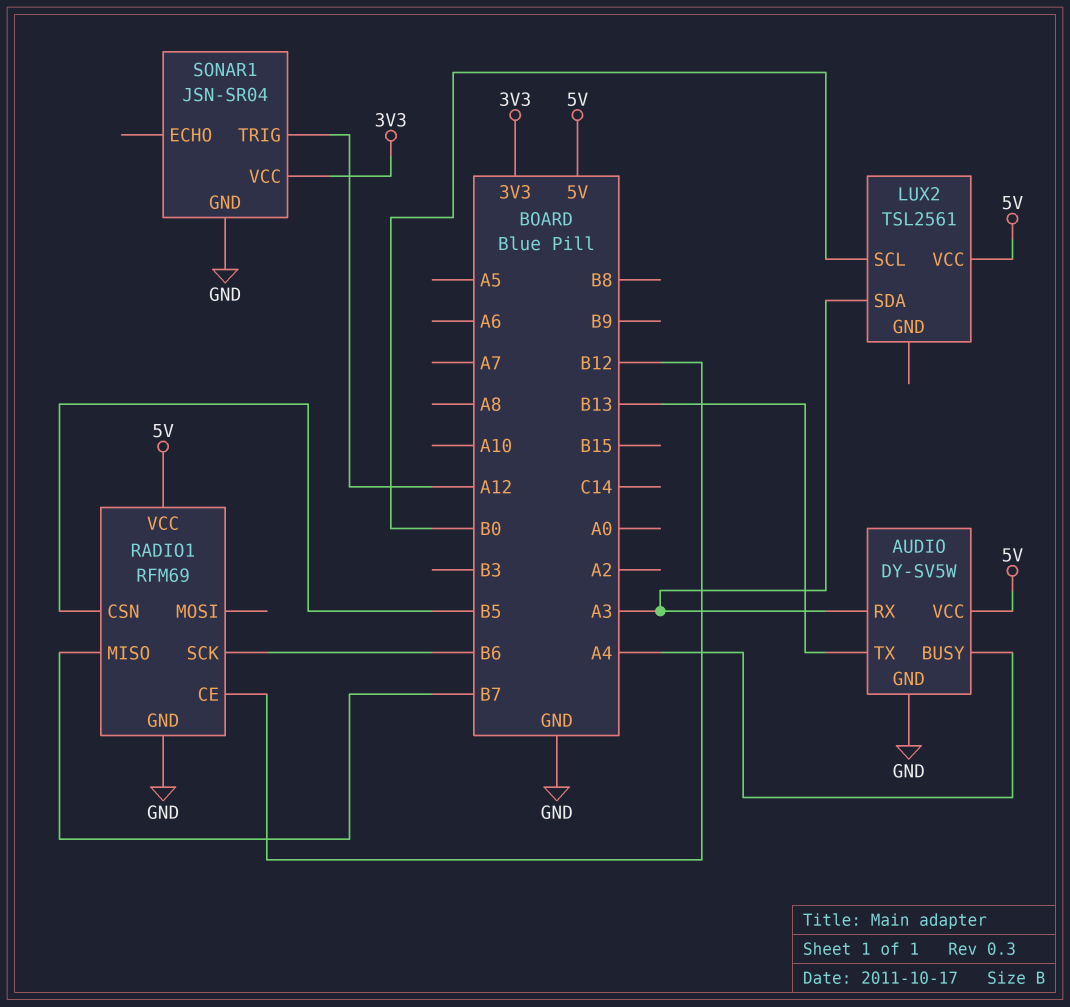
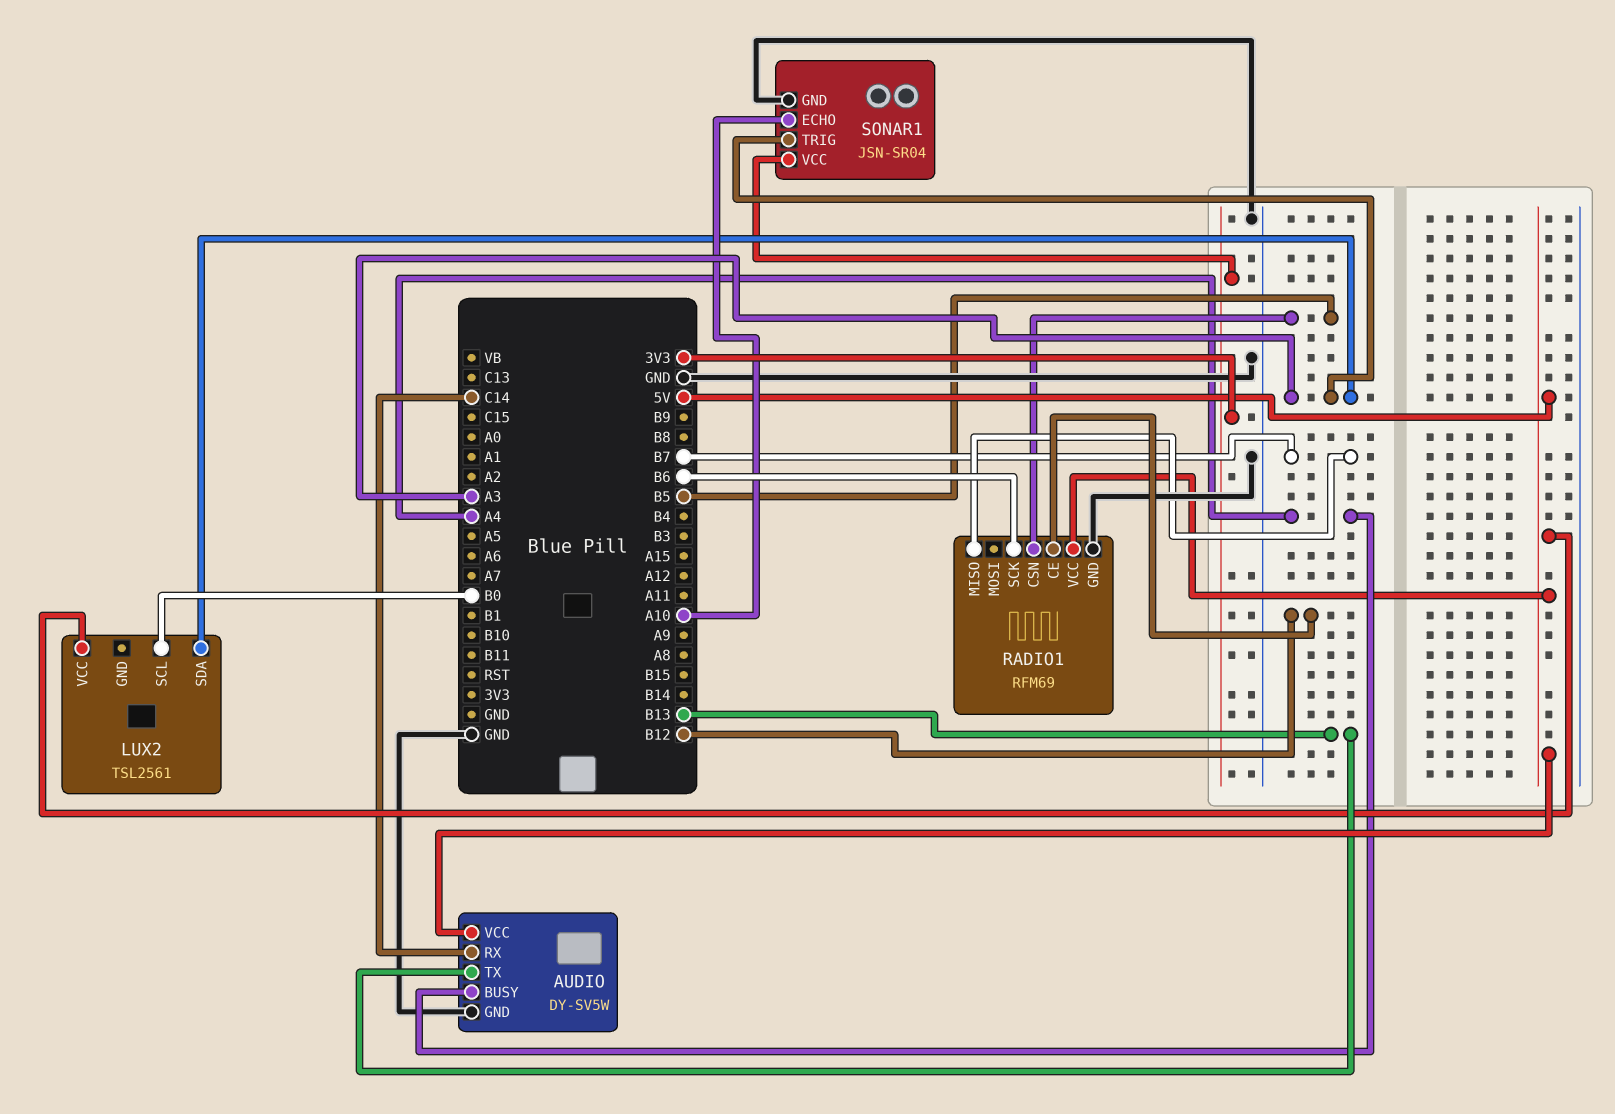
AUDIO pin RX: A3 -> C14
SONAR1 pin ECHO: none -> A10
SONAR1 pin TRIG: A12 -> A3

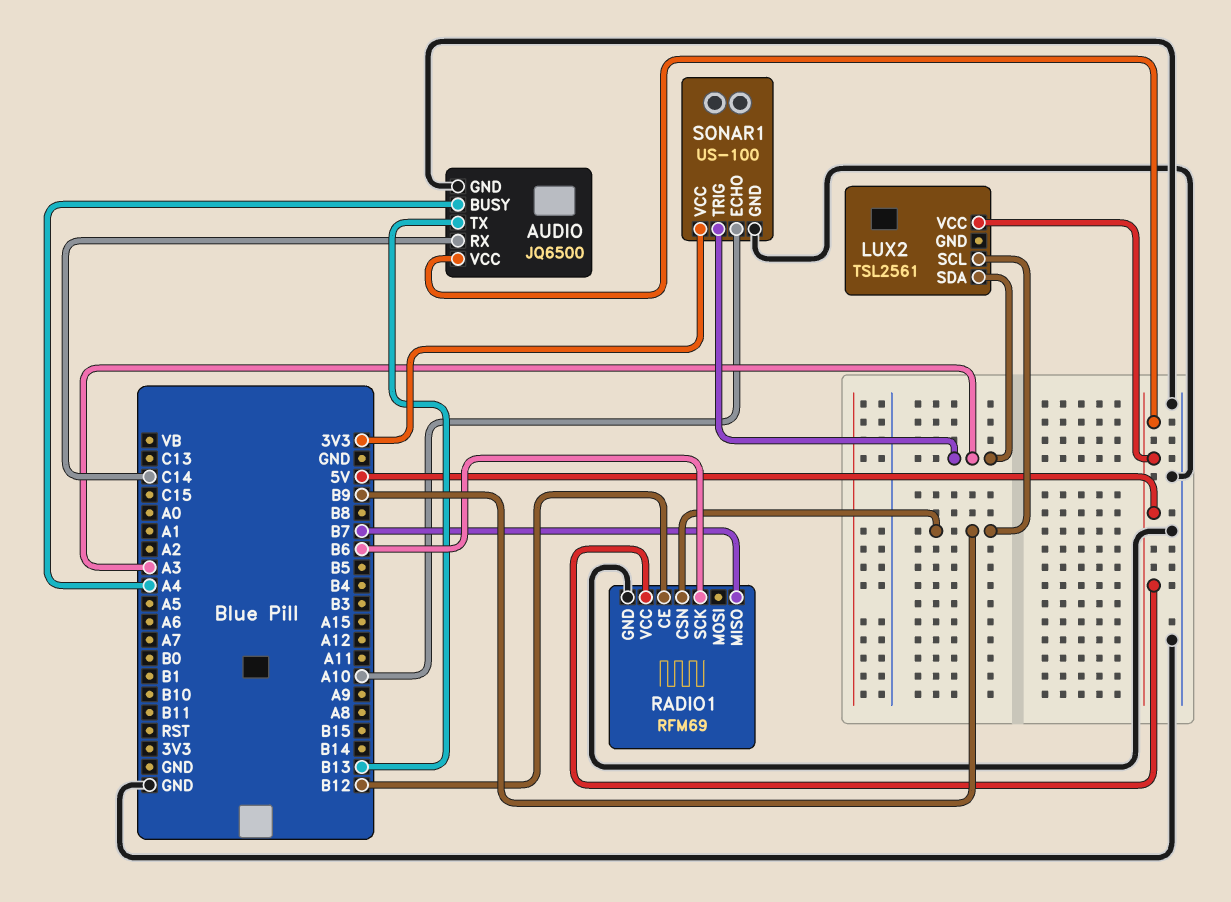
AUDIO: DY-SV5W -> JQ6500
LUX2 pin SCL: B0 -> B9
RADIO1 pin CSN: B5 -> B9
SONAR1: JSN-SR04 -> US-100

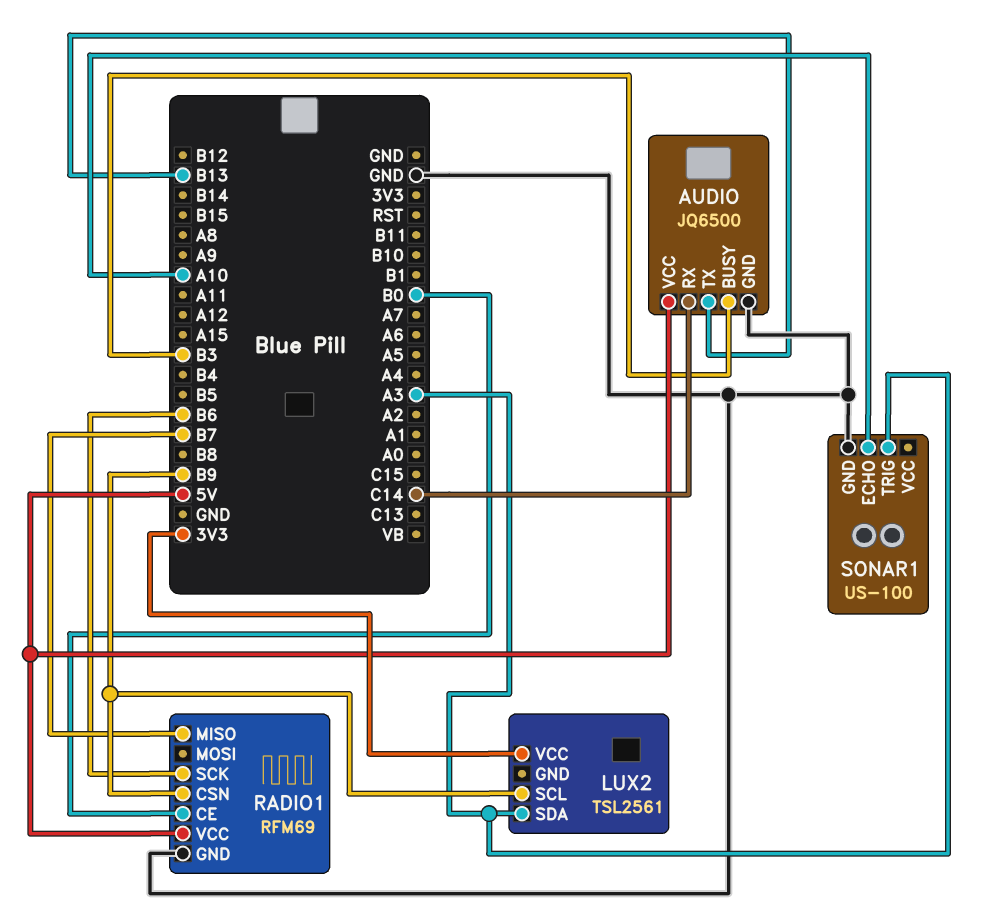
AUDIO pin BUSY: A4 -> B3
LUX2 pin VCC: 5V -> 3V3
RADIO1 pin CE: B12 -> B0
SONAR1 pin VCC: 3V3 -> none

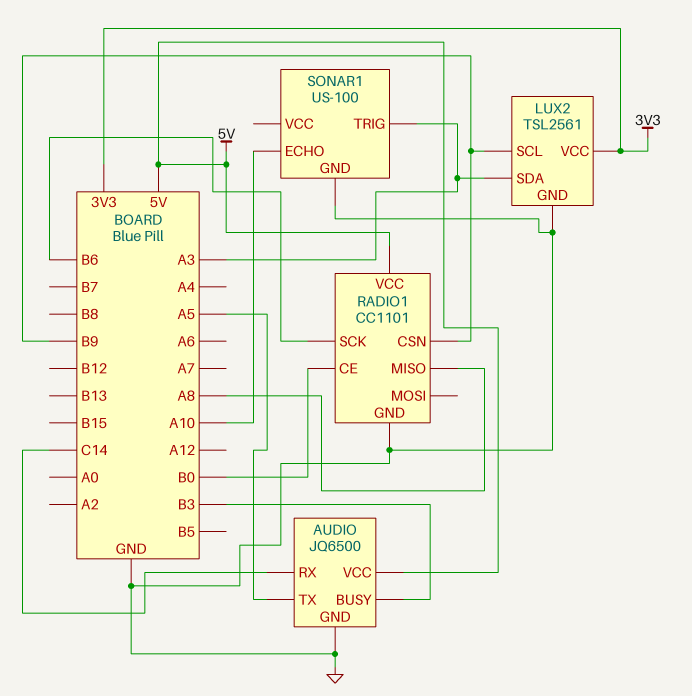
AUDIO pin TX: B13 -> A5
LUX2 pin GND: none -> GND
RADIO1: RFM69 -> CC1101
RADIO1 pin MISO: B7 -> A8

